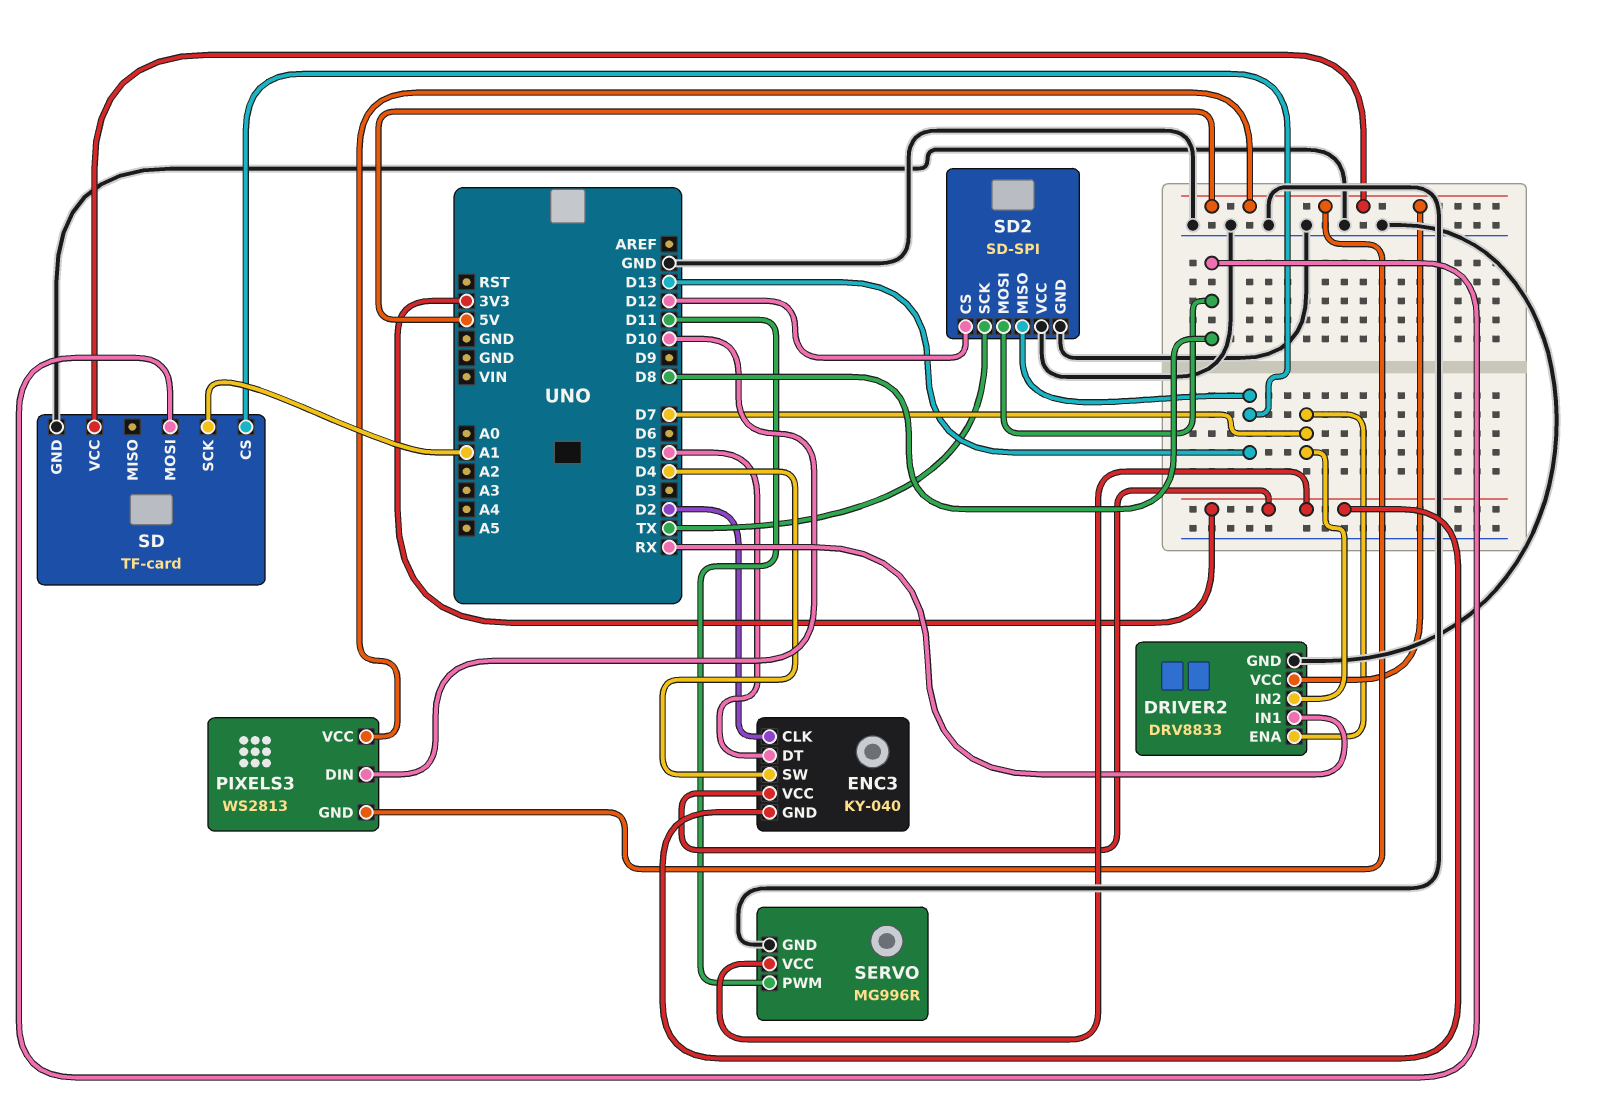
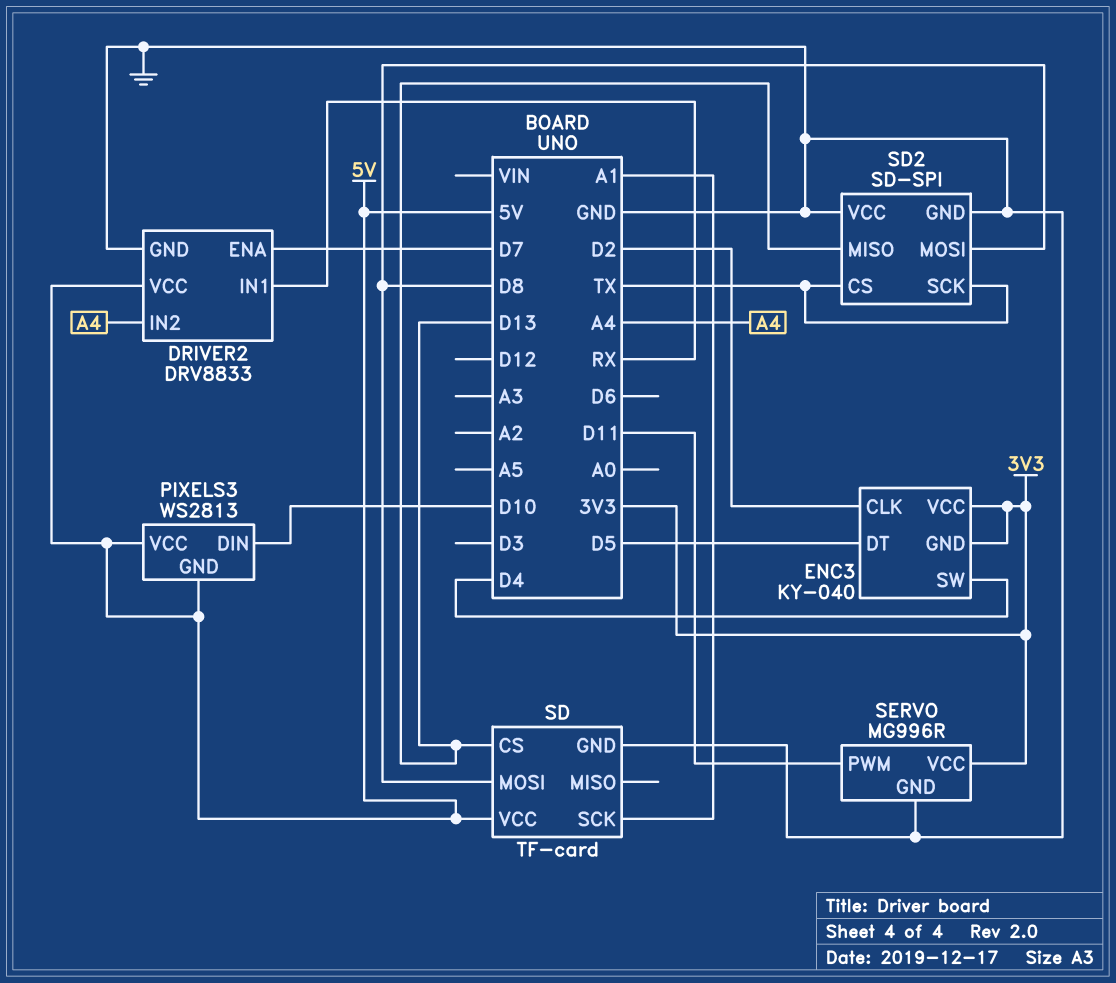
DRIVER2 pin IN2: D7 -> A4
SD2 pin CS: D12 -> TX

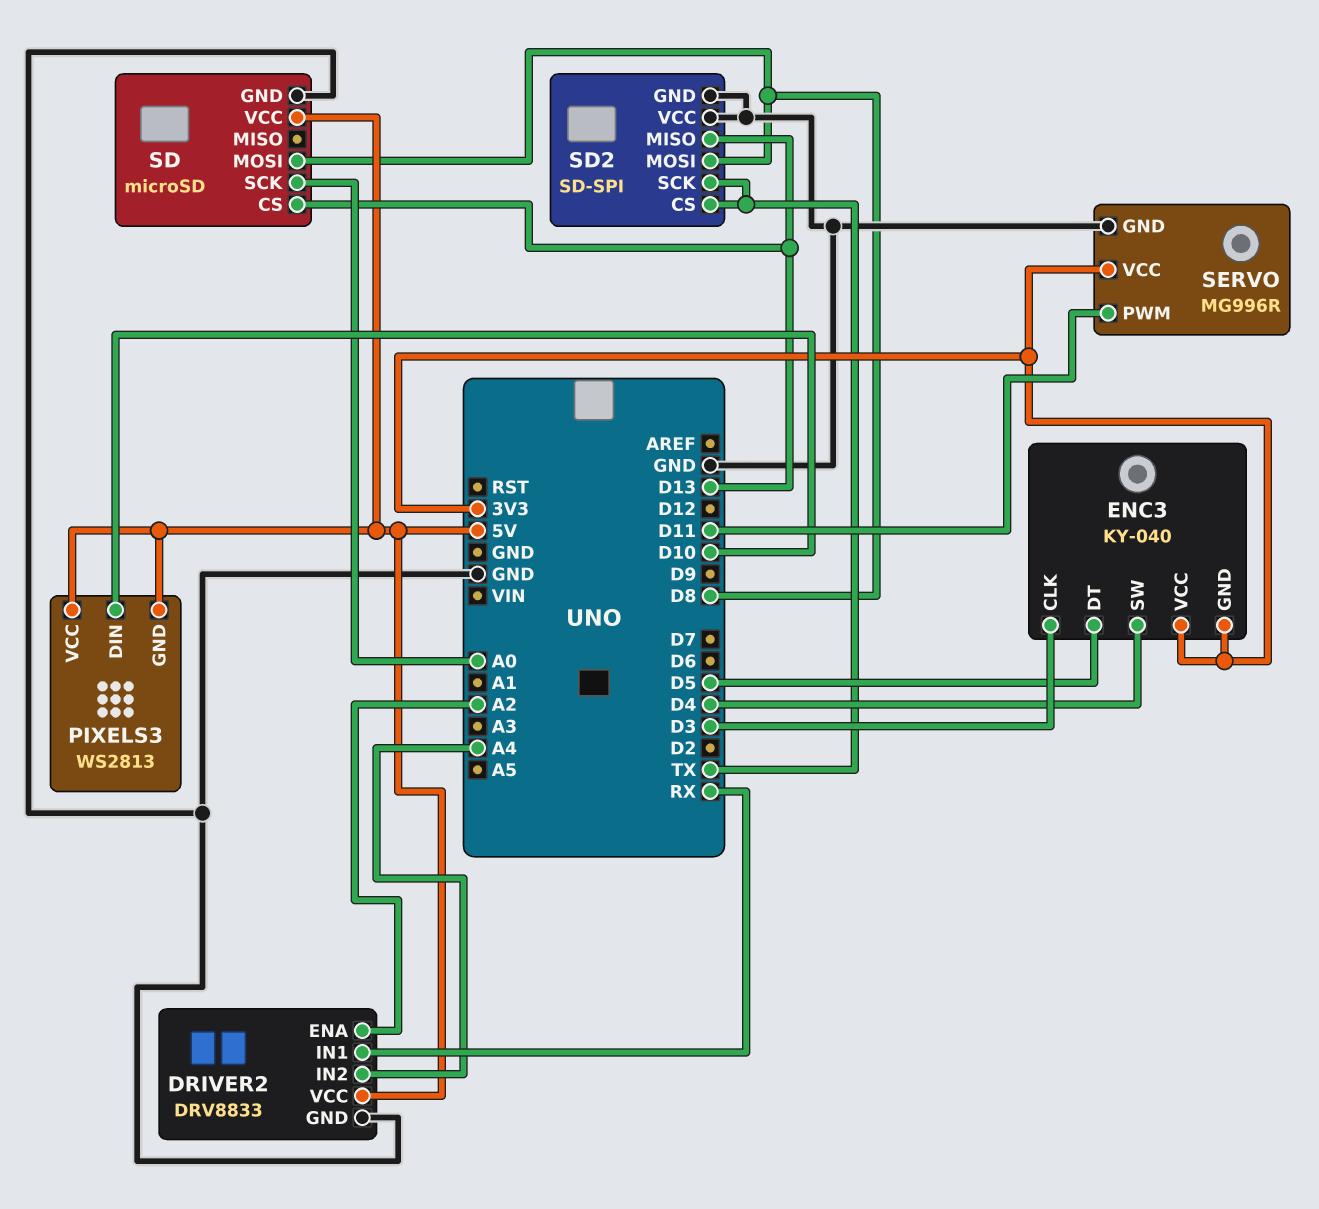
DRIVER2 pin ENA: D7 -> A2
ENC3 pin CLK: D2 -> D3
SD: TF-card -> microSD
SD pin SCK: A1 -> A0

